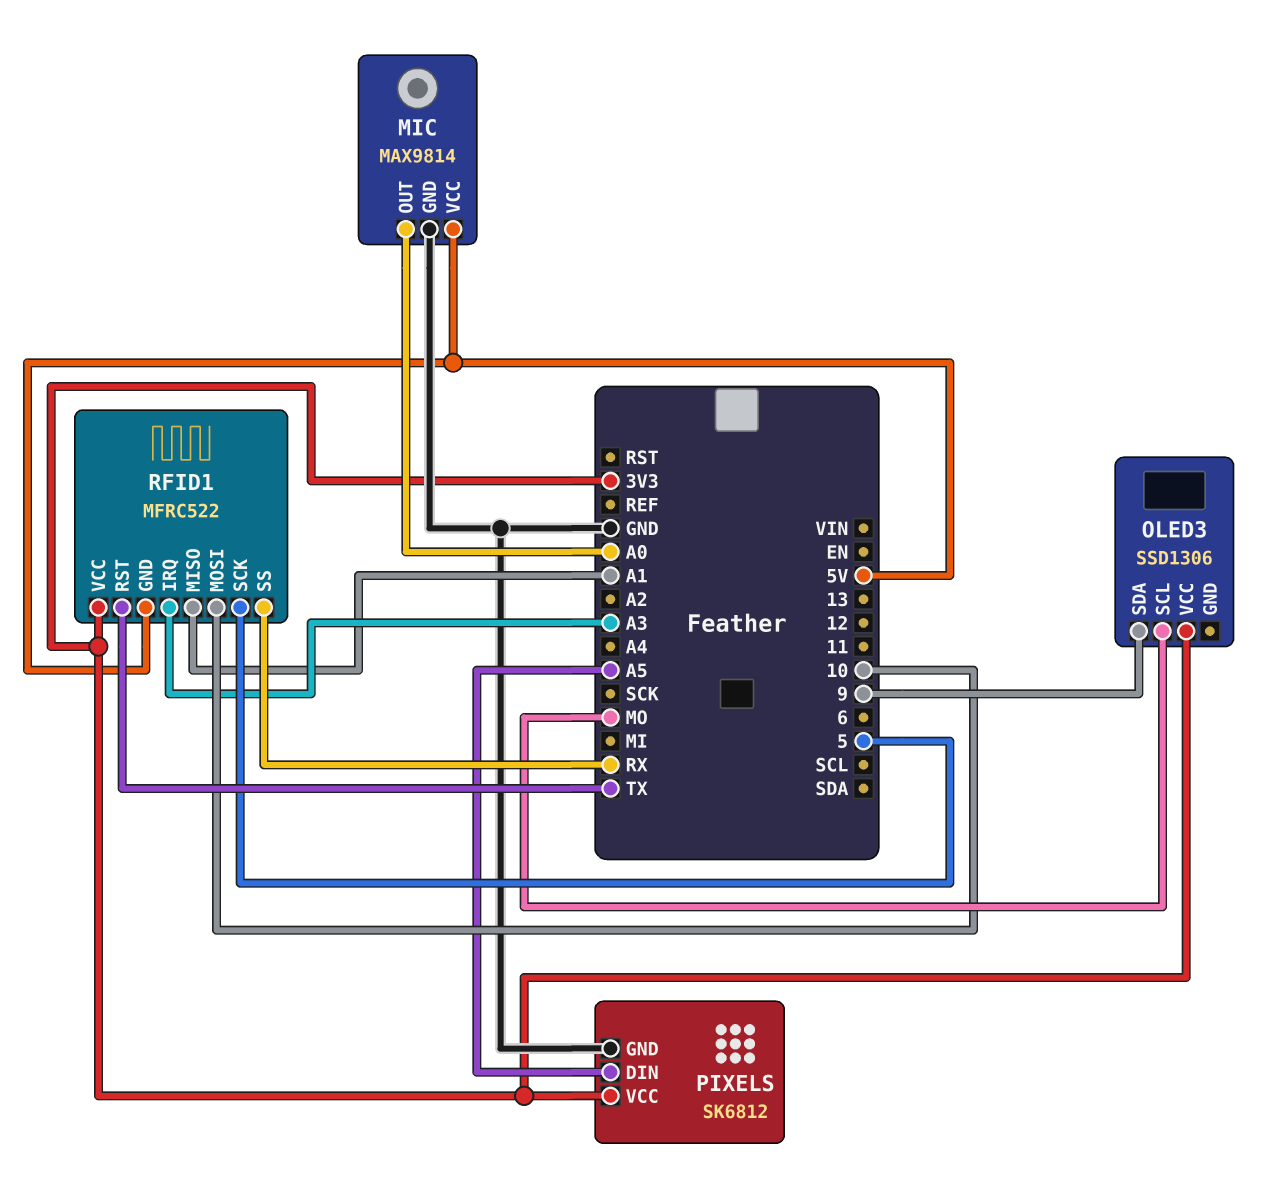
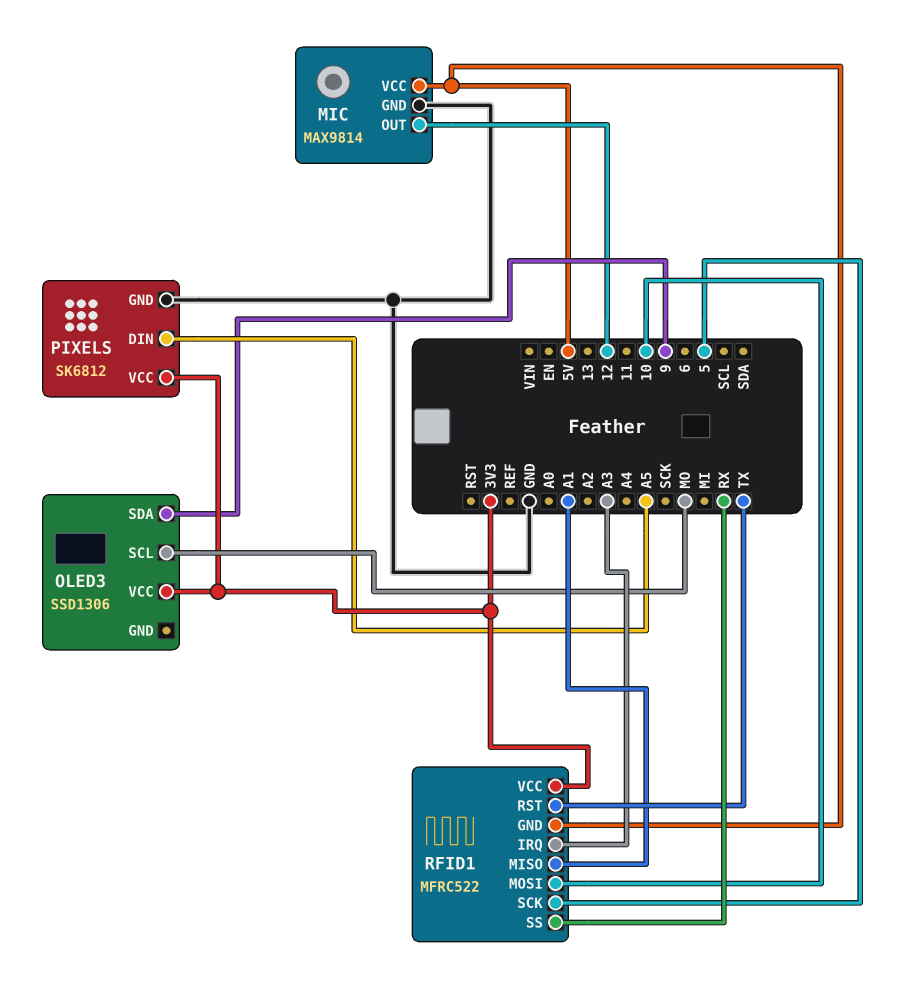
MIC pin OUT: A0 -> 12

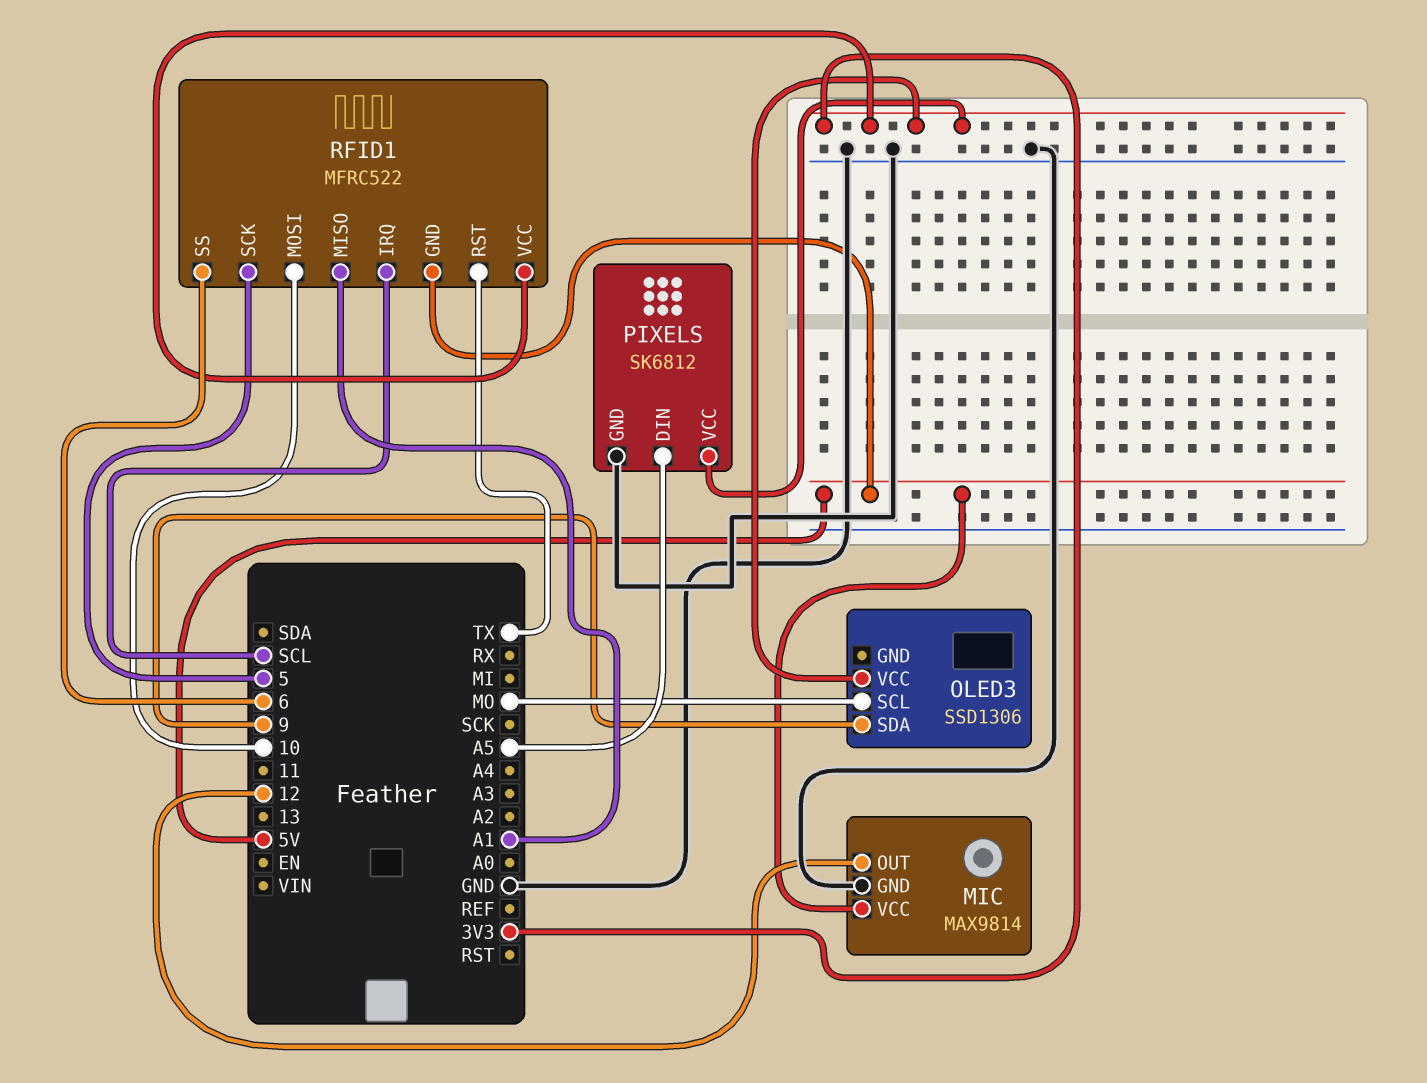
RFID1 pin IRQ: A3 -> SCL
RFID1 pin SS: RX -> 6

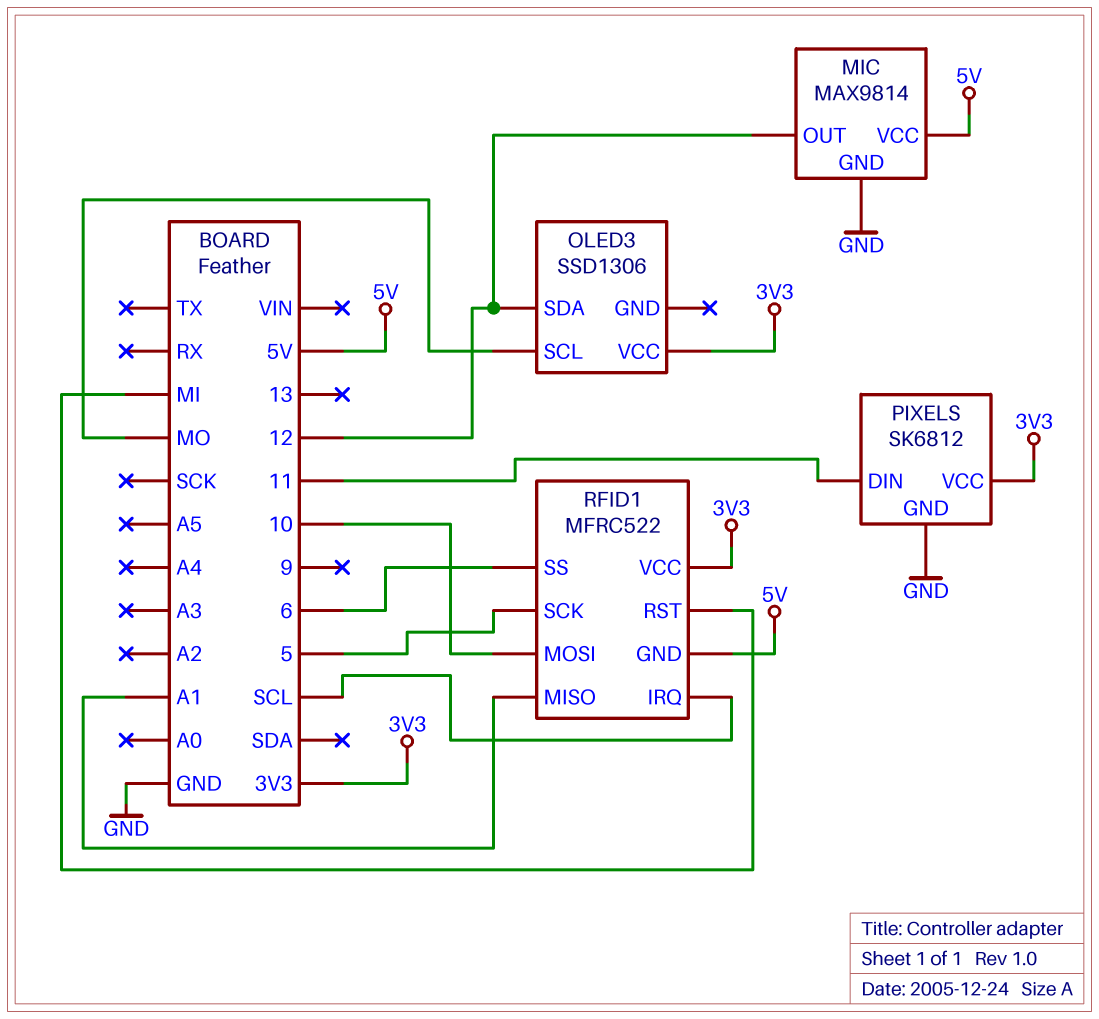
OLED3 pin SDA: 9 -> 12
PIXELS pin DIN: A5 -> 11
RFID1 pin RST: TX -> MI

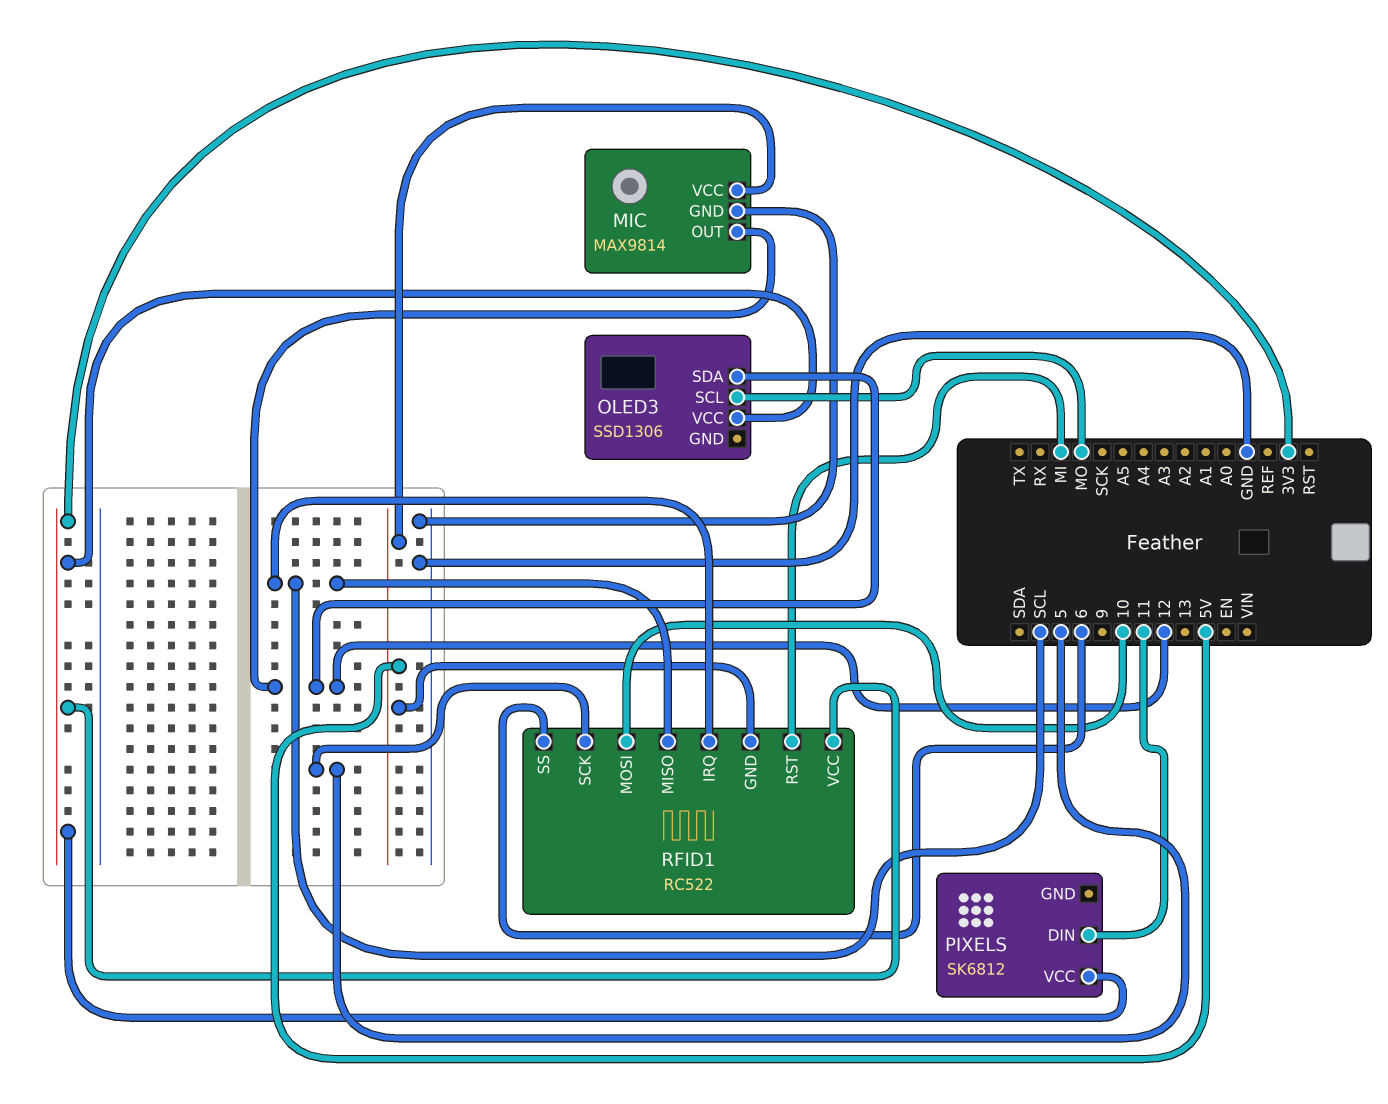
PIXELS pin GND: GND -> none
RFID1: MFRC522 -> RC522
RFID1 pin MISO: A1 -> SCL

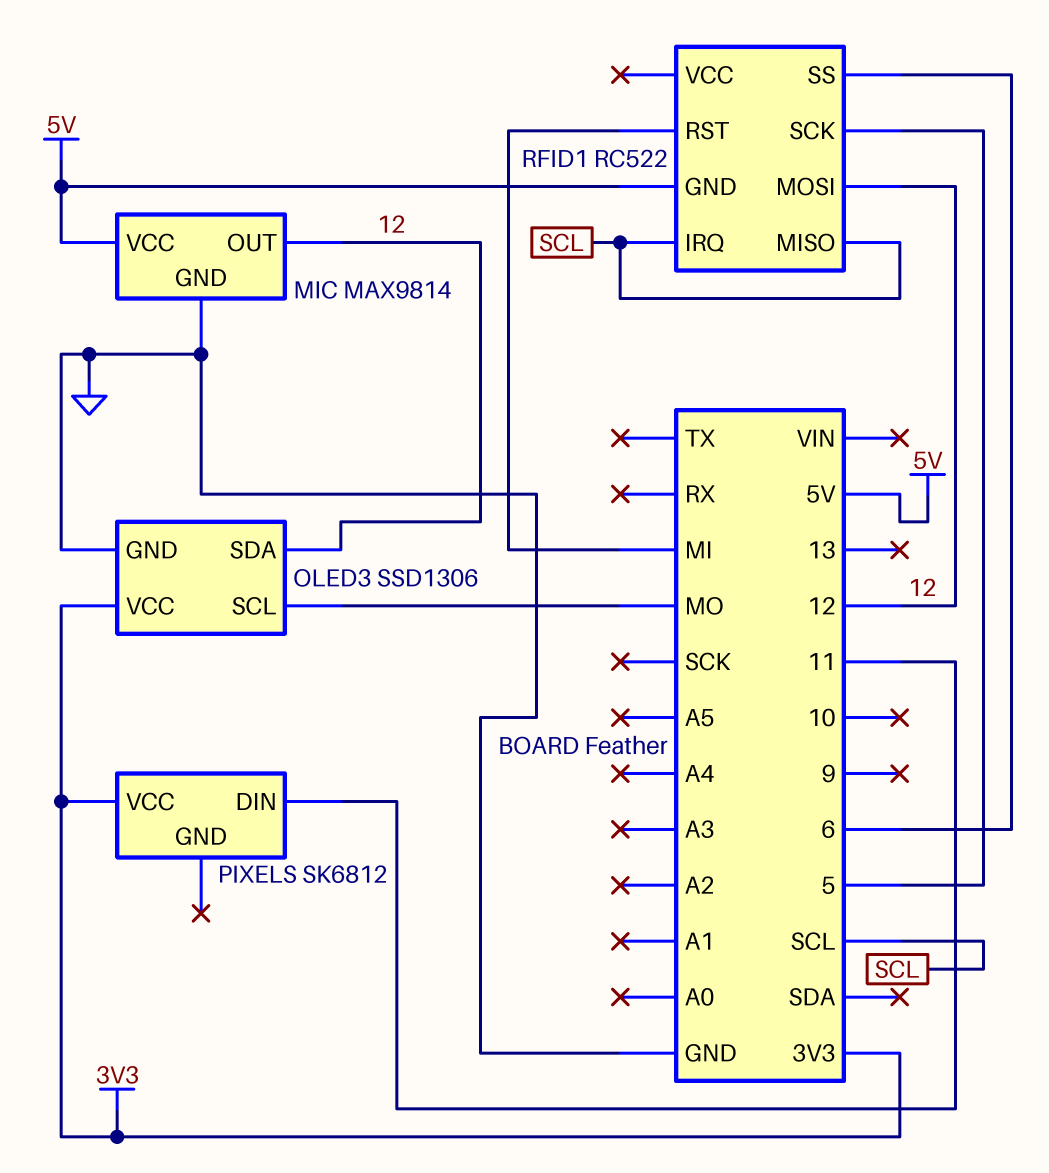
OLED3 pin GND: none -> GND
RFID1 pin MOSI: 10 -> 12
RFID1 pin VCC: 3V3 -> none

